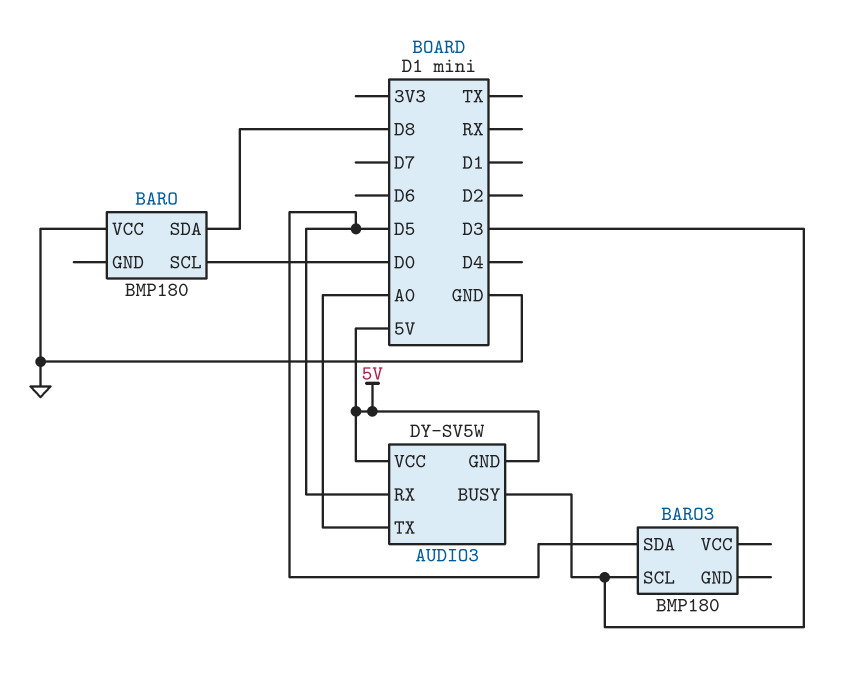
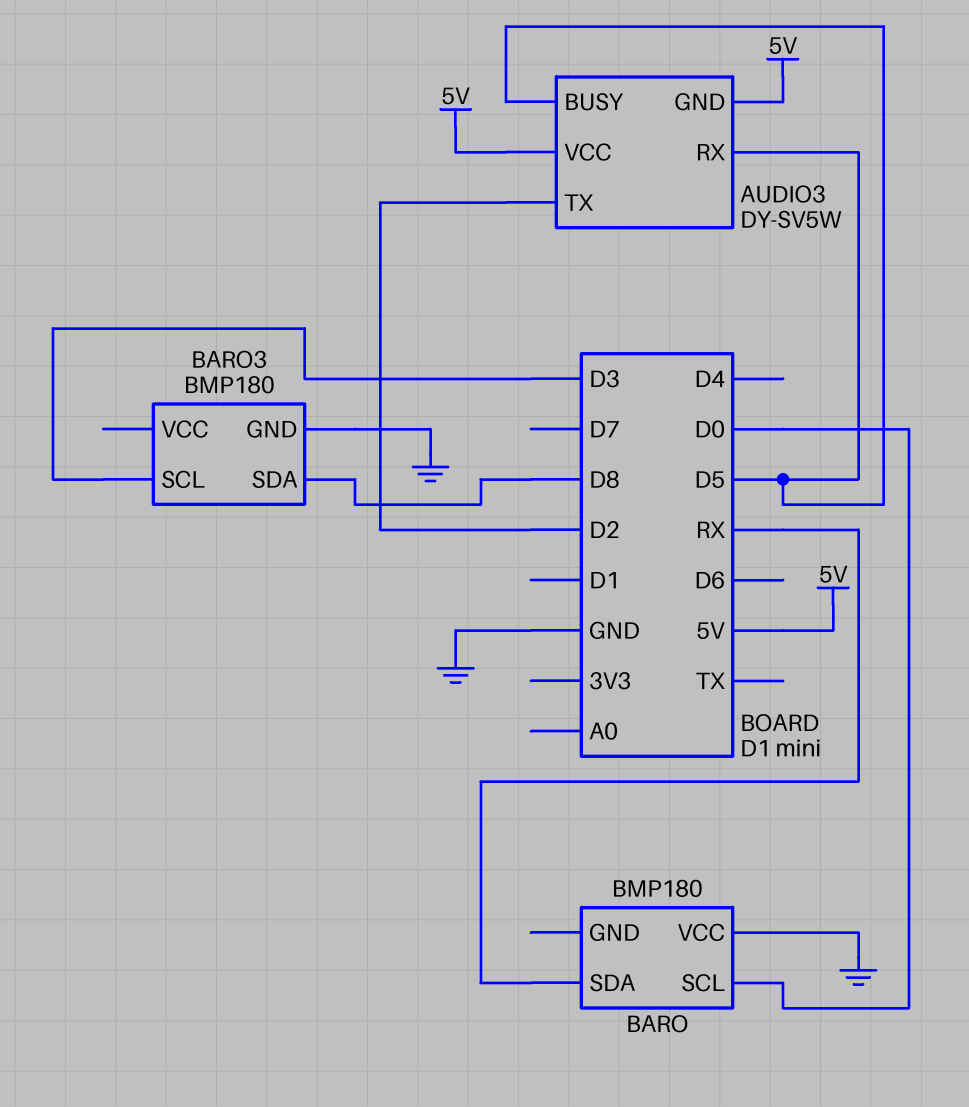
AUDIO3 pin BUSY: D3 -> D5
AUDIO3 pin TX: A0 -> D2
BARO pin SDA: D8 -> RX
BARO3 pin GND: none -> GND
BARO3 pin SDA: D5 -> D8

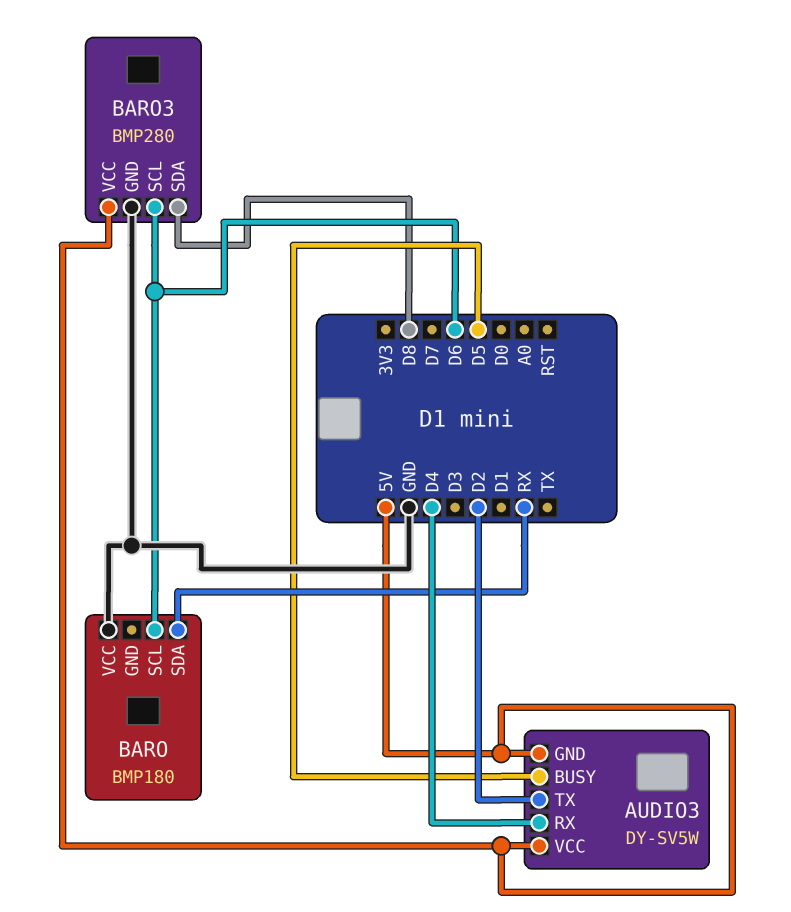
AUDIO3 pin RX: D5 -> D4
BARO pin SCL: D0 -> D6
BARO3: BMP180 -> BMP280
BARO3 pin SCL: D3 -> D6
BARO3 pin VCC: none -> 5V

